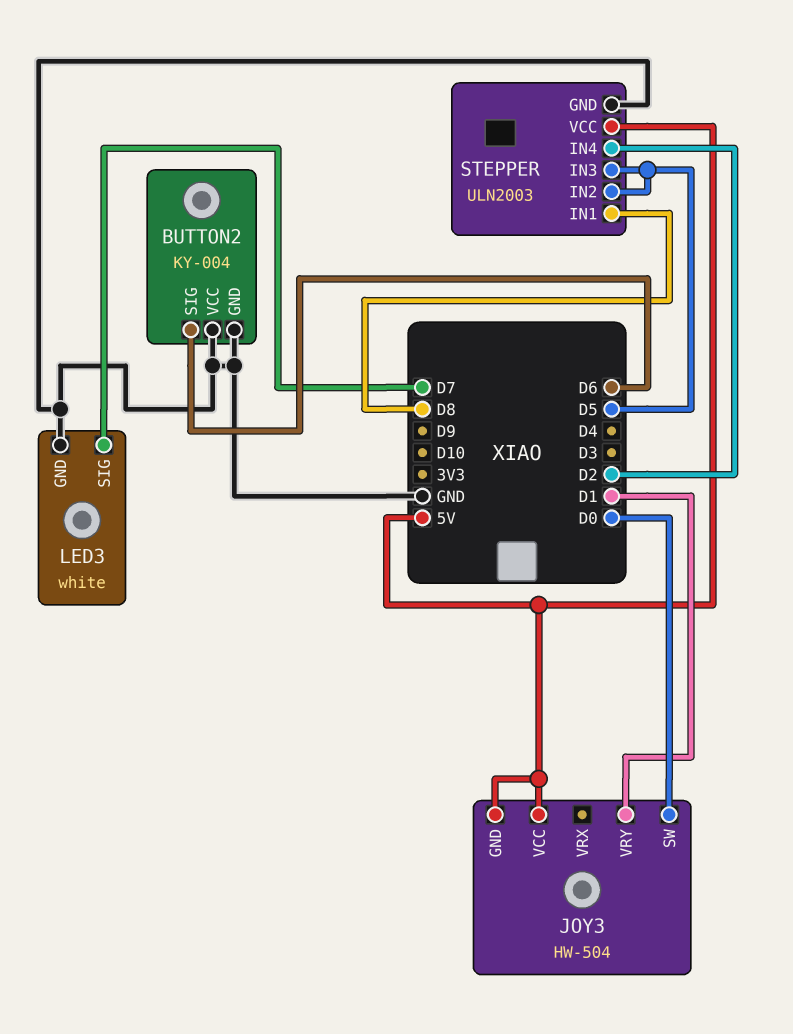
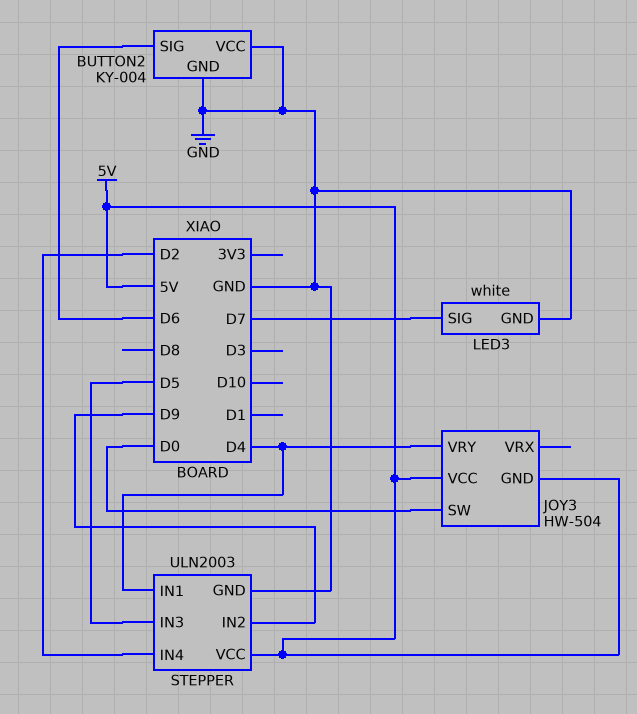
JOY3 pin VRY: D1 -> D4
STEPPER pin IN1: D8 -> D4
STEPPER pin IN2: D5 -> D9

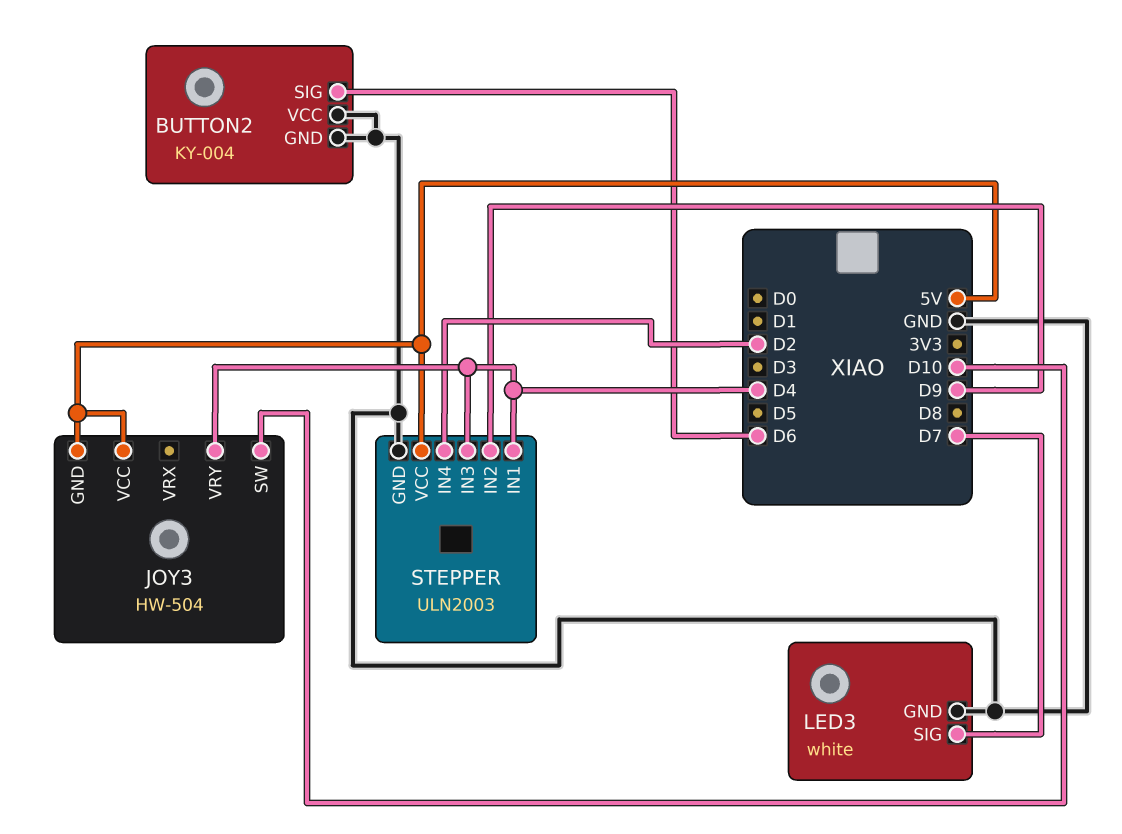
JOY3 pin SW: D0 -> D10
STEPPER pin IN3: D5 -> D4

